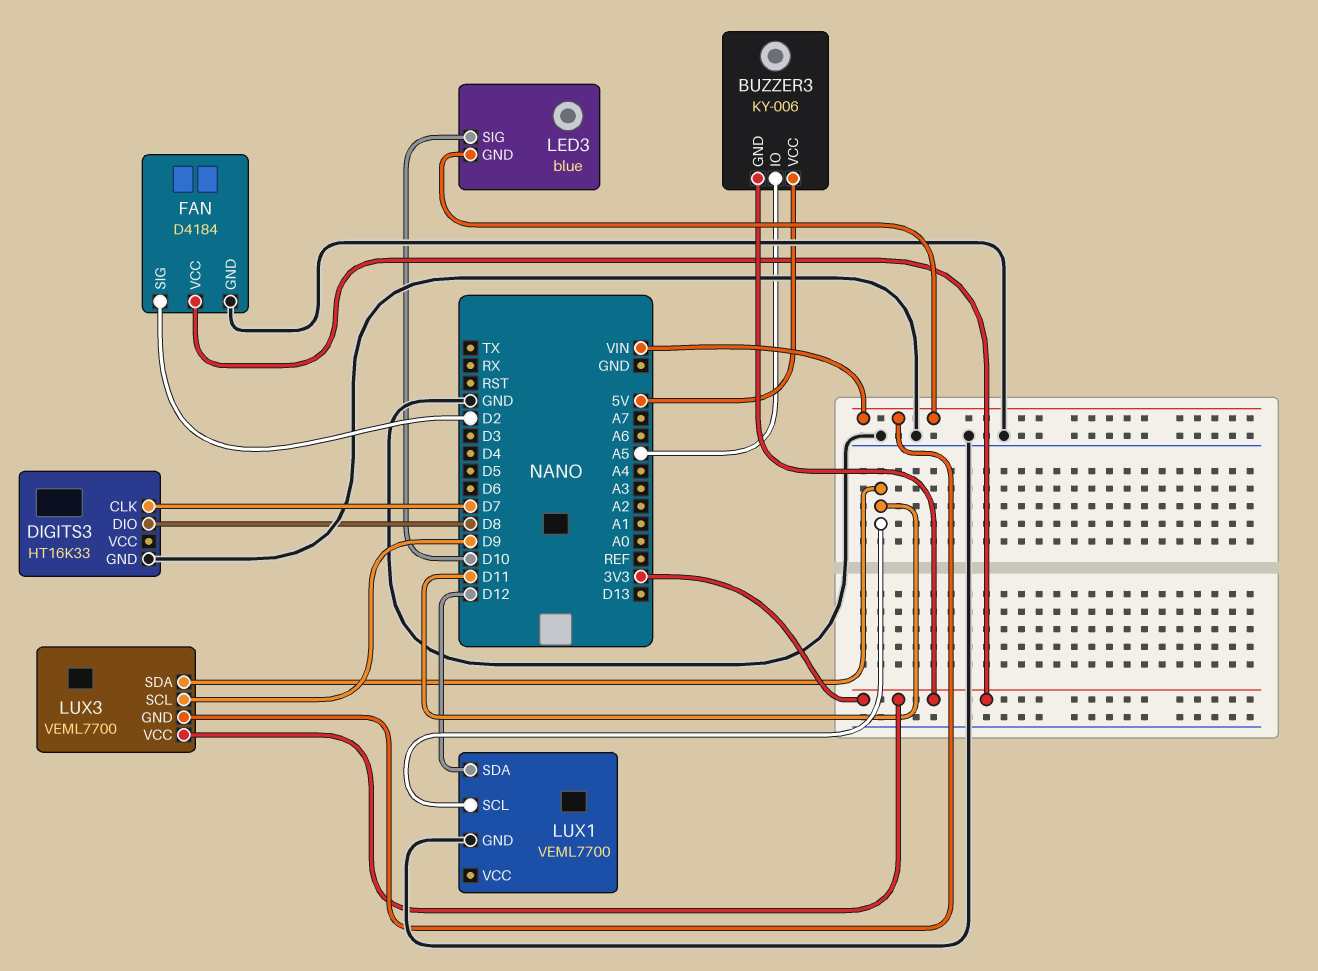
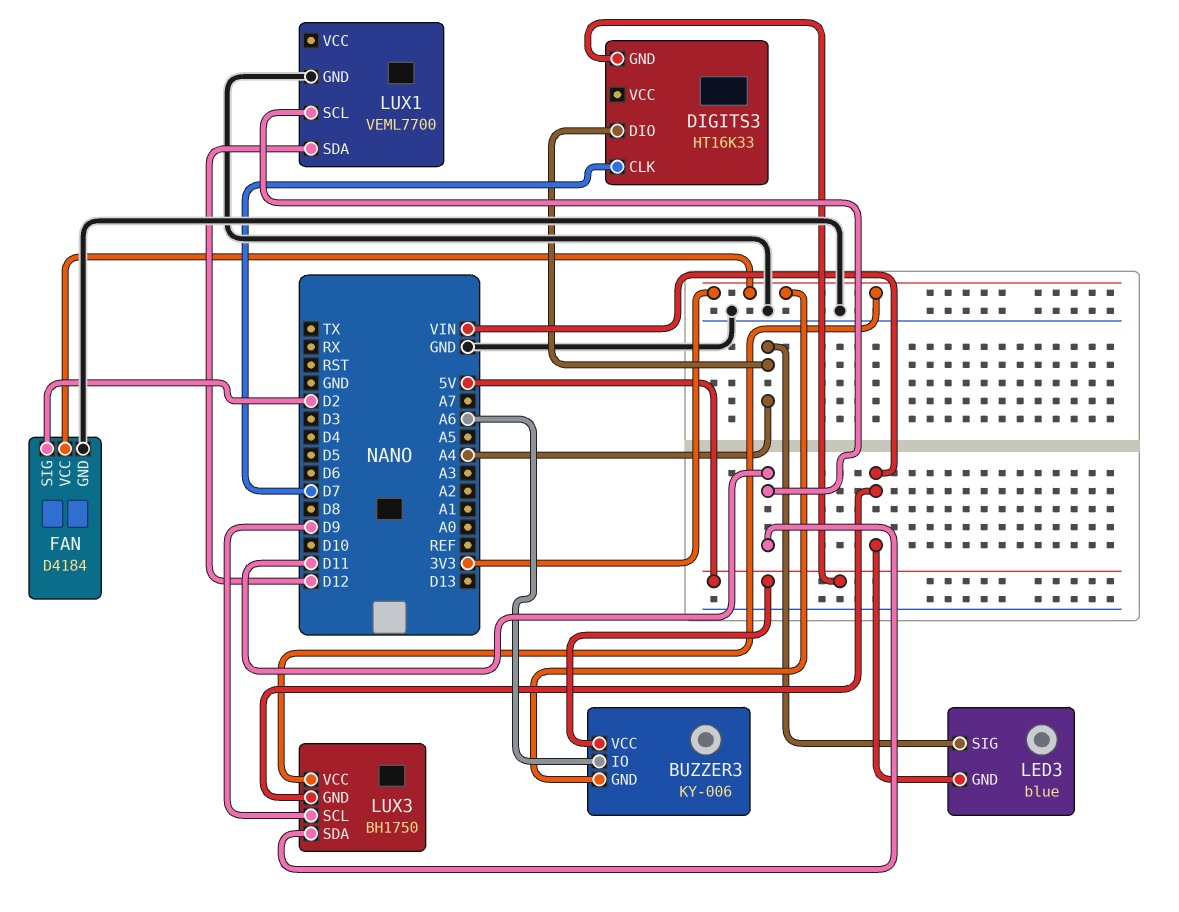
BUZZER3 pin IO: A5 -> A6
DIGITS3 pin DIO: D8 -> A4
DIGITS3 pin GND: GND -> 5V
LED3 pin SIG: D10 -> A4
LUX3: VEML7700 -> BH1750

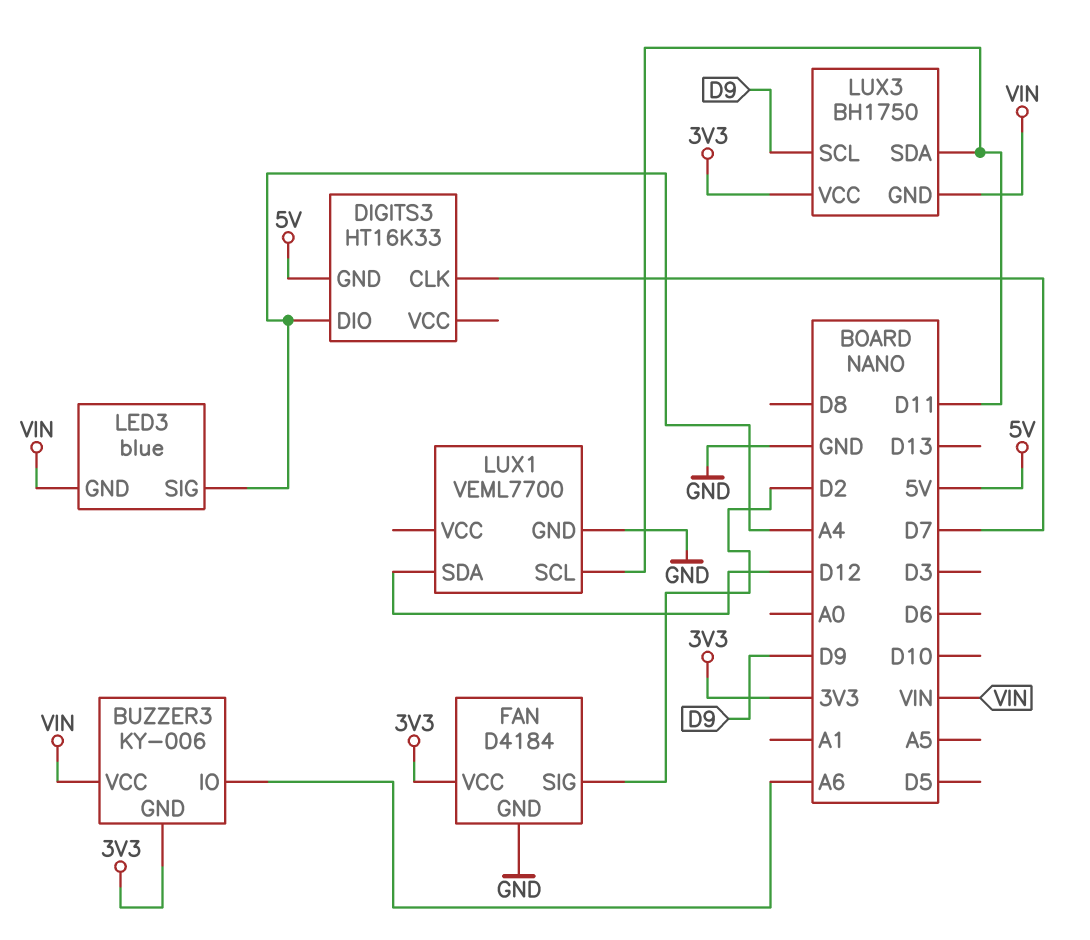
BUZZER3 pin VCC: 5V -> VIN

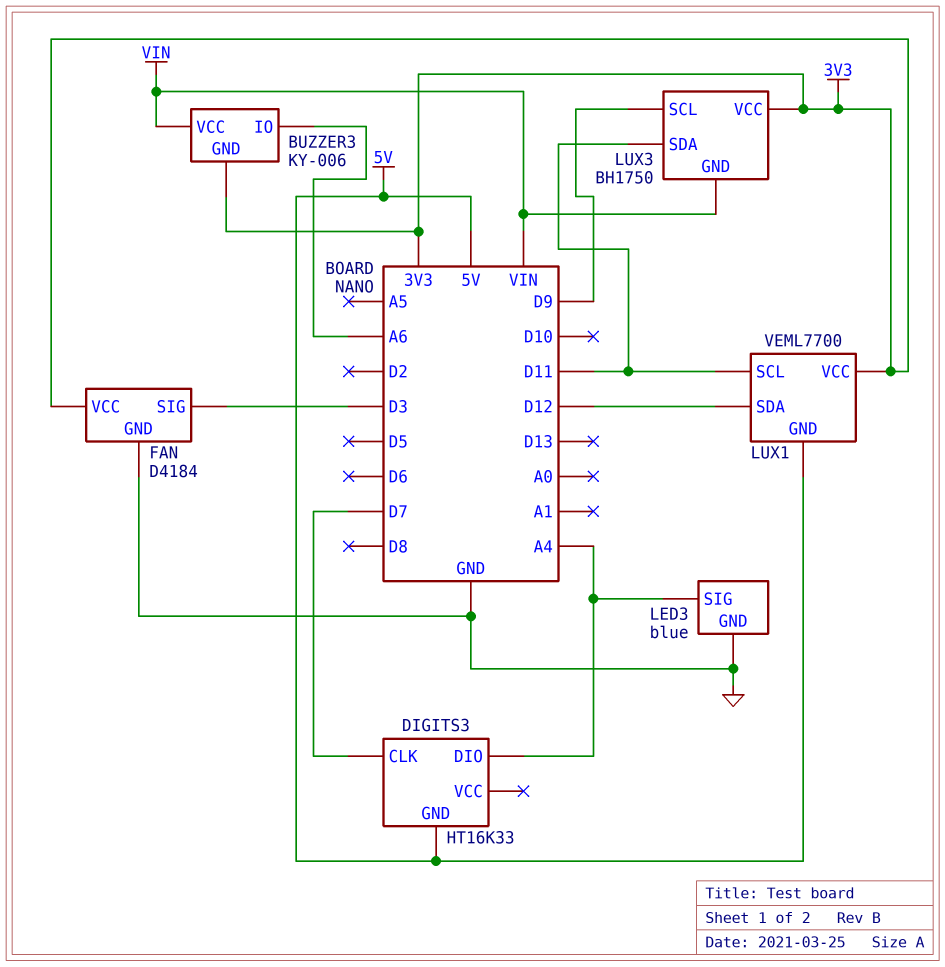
FAN pin SIG: D2 -> D3
LED3 pin GND: VIN -> GND
LUX1 pin GND: GND -> 5V
LUX1 pin VCC: none -> 3V3

